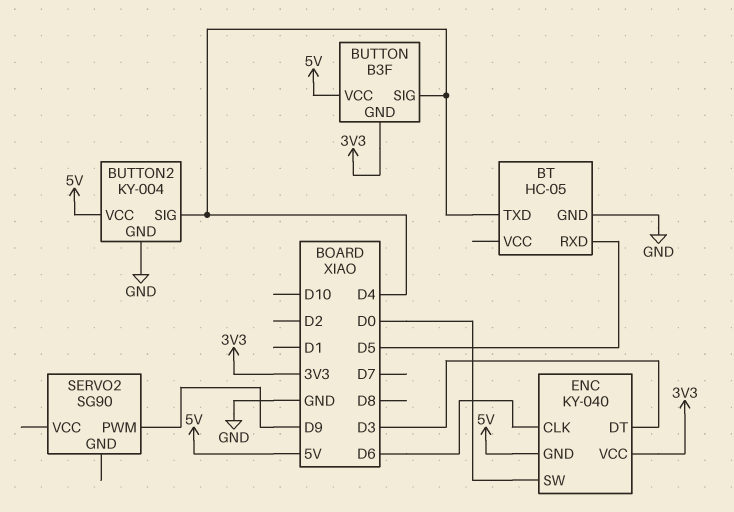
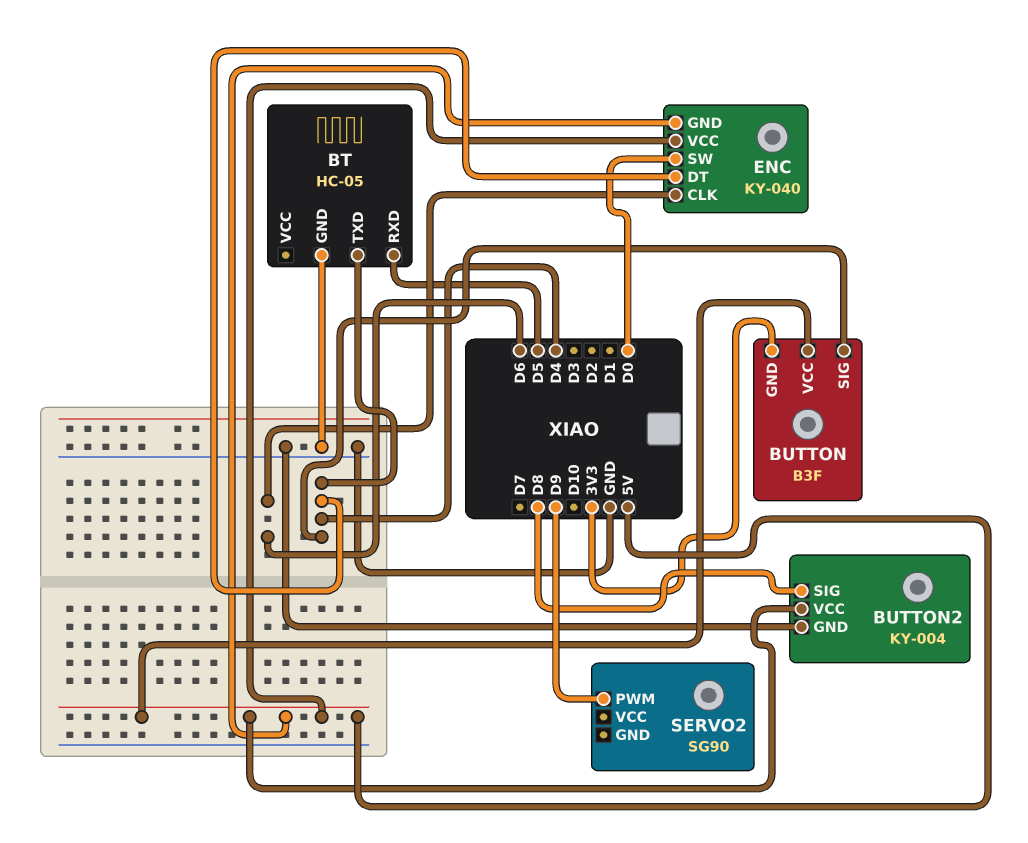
BUTTON2 pin SIG: D4 -> D8
ENC pin DT: D3 -> D4
ENC pin VCC: 3V3 -> 5V

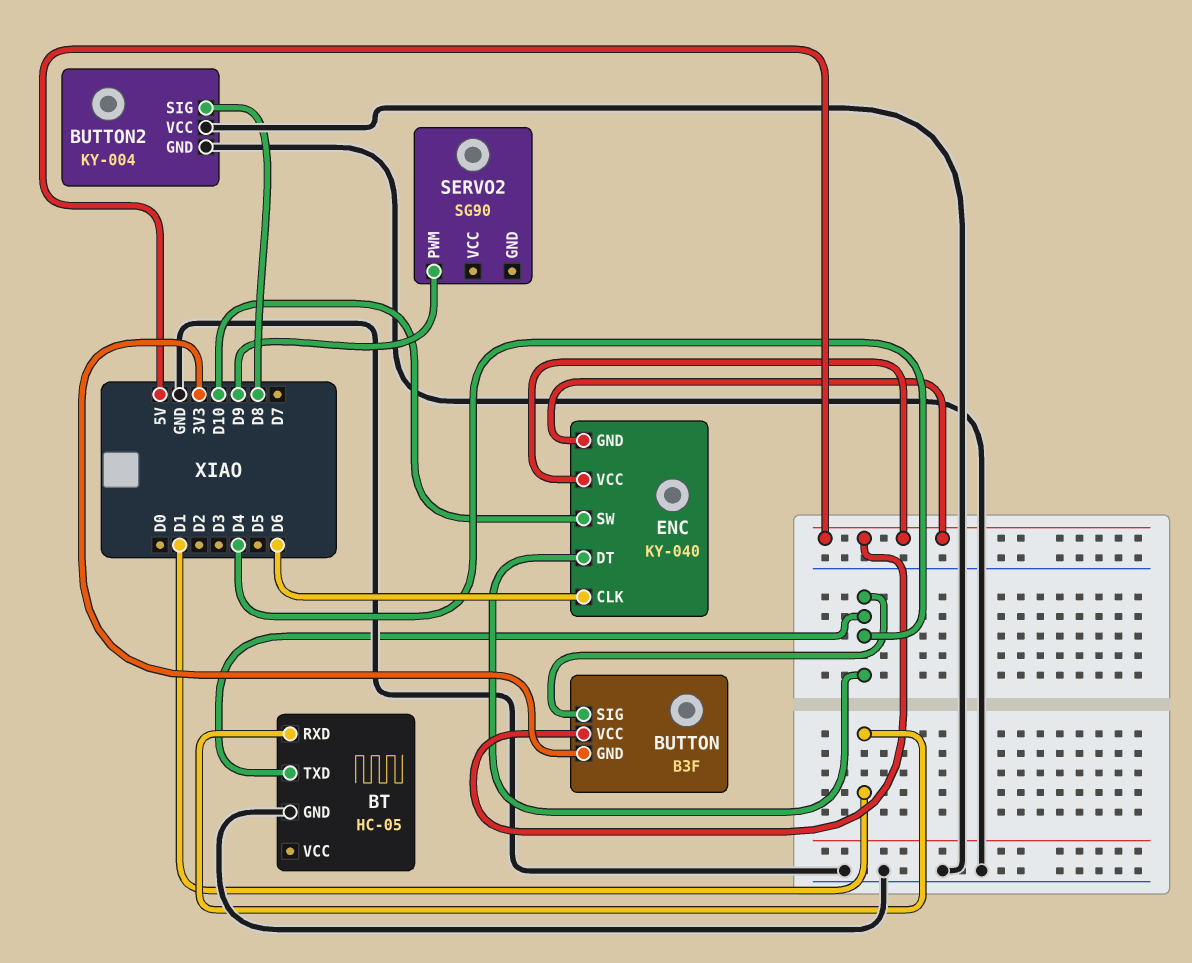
BT pin RXD: D5 -> D1
BUTTON2 pin VCC: 5V -> GND
ENC pin SW: D0 -> D10

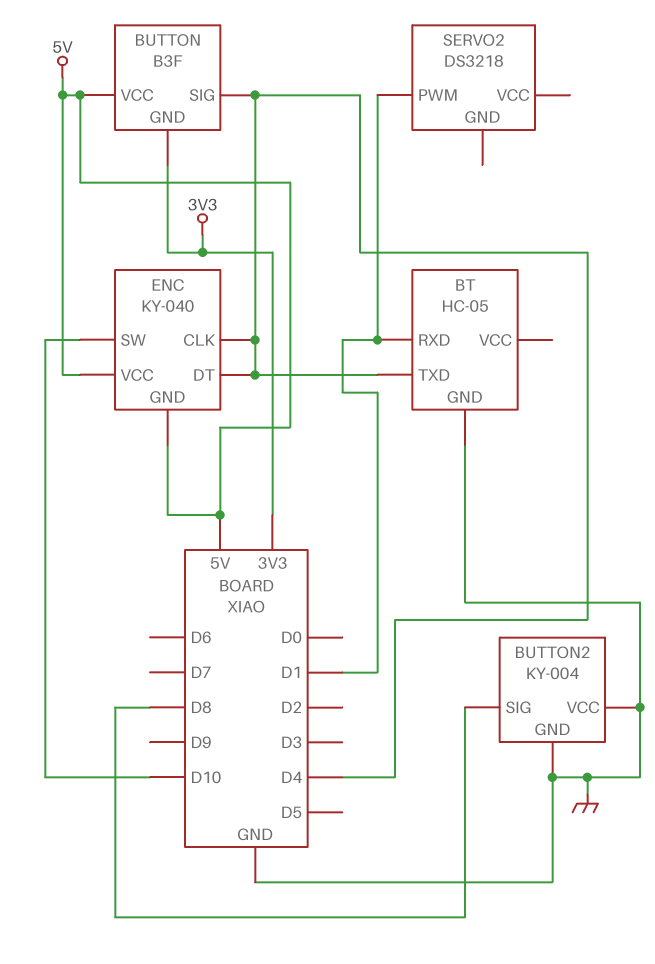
ENC pin CLK: D6 -> D4
SERVO2: SG90 -> DS3218
SERVO2 pin PWM: D9 -> D1

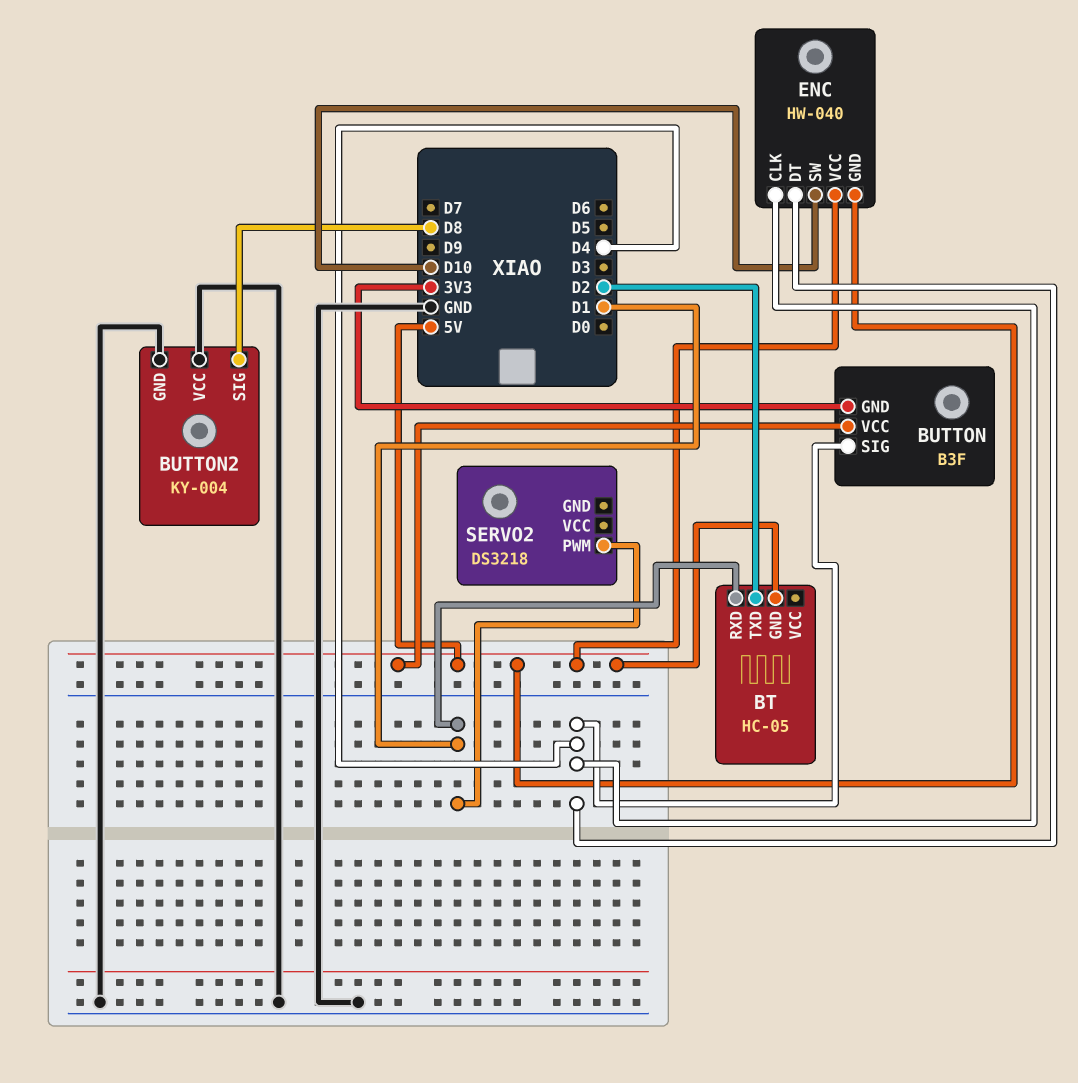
BT pin GND: GND -> 5V
BT pin TXD: D4 -> D2
ENC: KY-040 -> HW-040

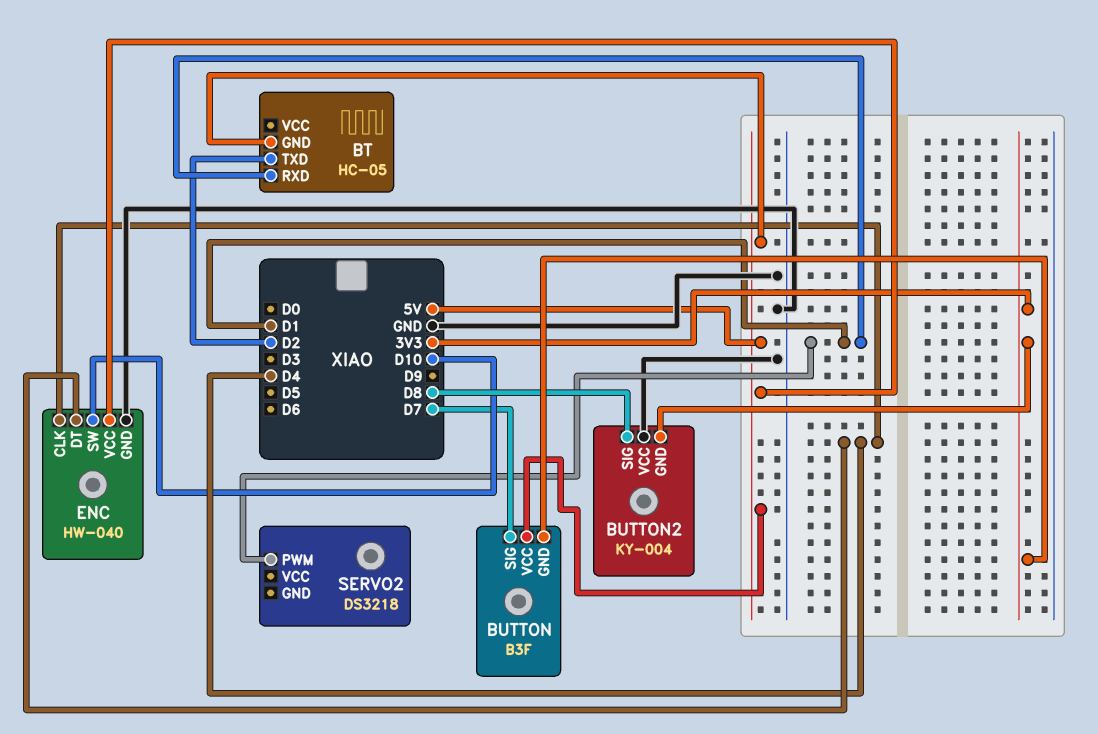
BUTTON pin SIG: D4 -> D7
BUTTON2 pin GND: GND -> 3V3
ENC pin GND: 5V -> GND

